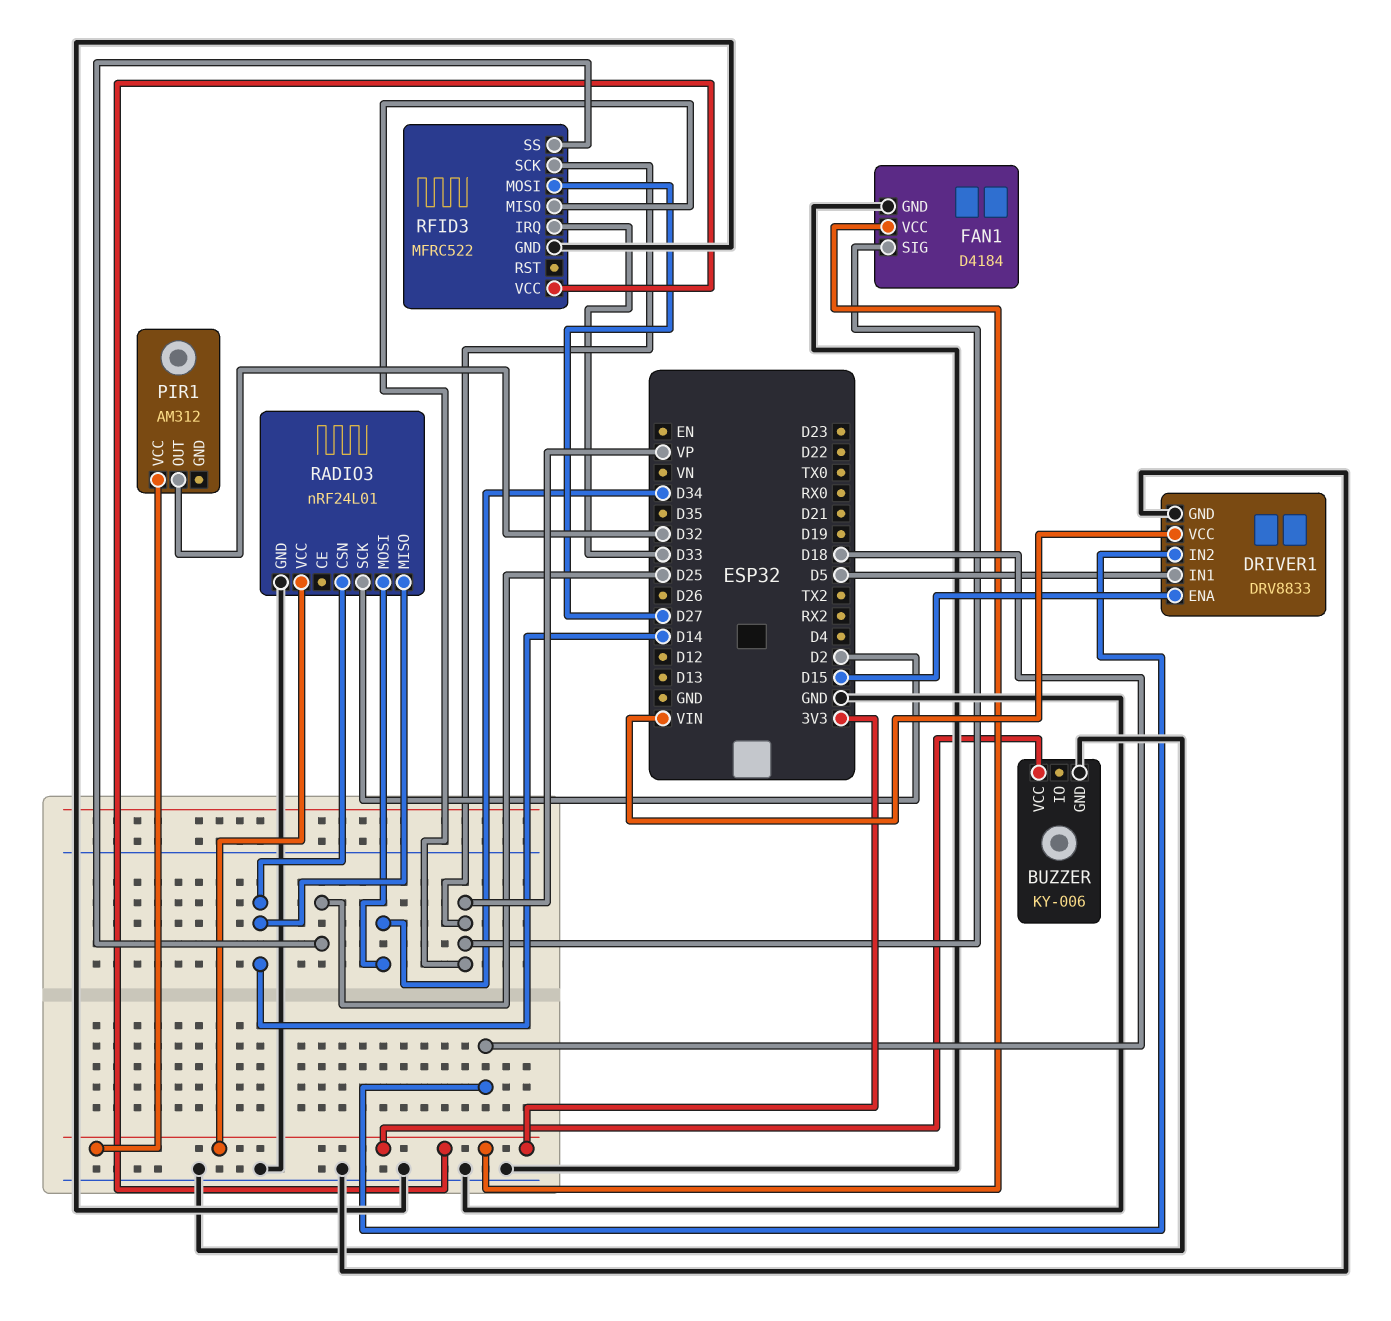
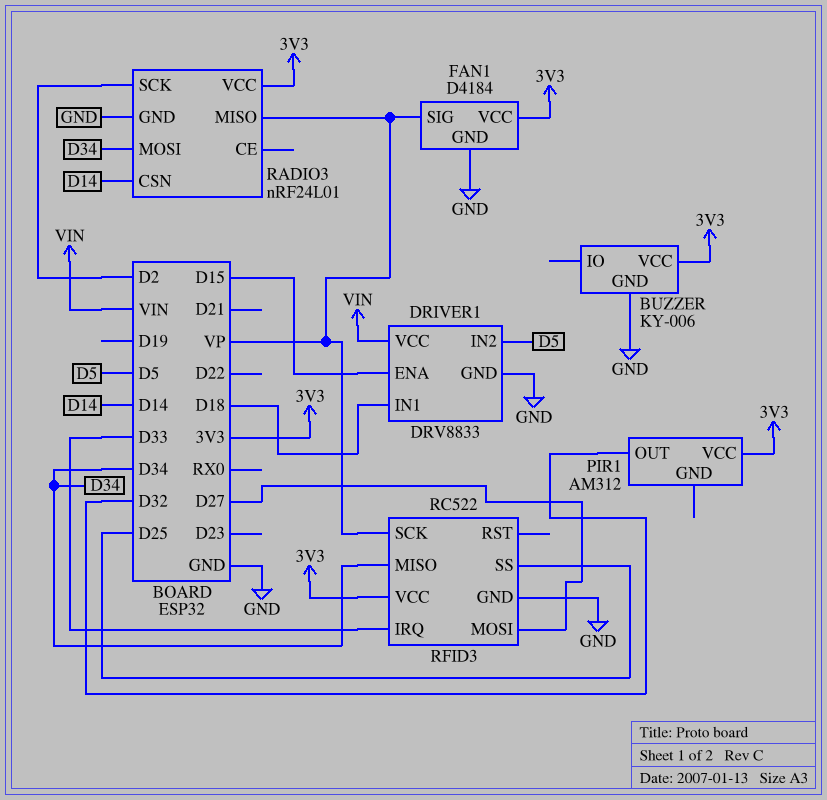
DRIVER1 pin IN1: D5 -> D18
DRIVER1 pin IN2: D18 -> D5
RADIO3 pin MISO: D14 -> VP
RFID3: MFRC522 -> RC522
RFID3 pin MISO: VP -> D34

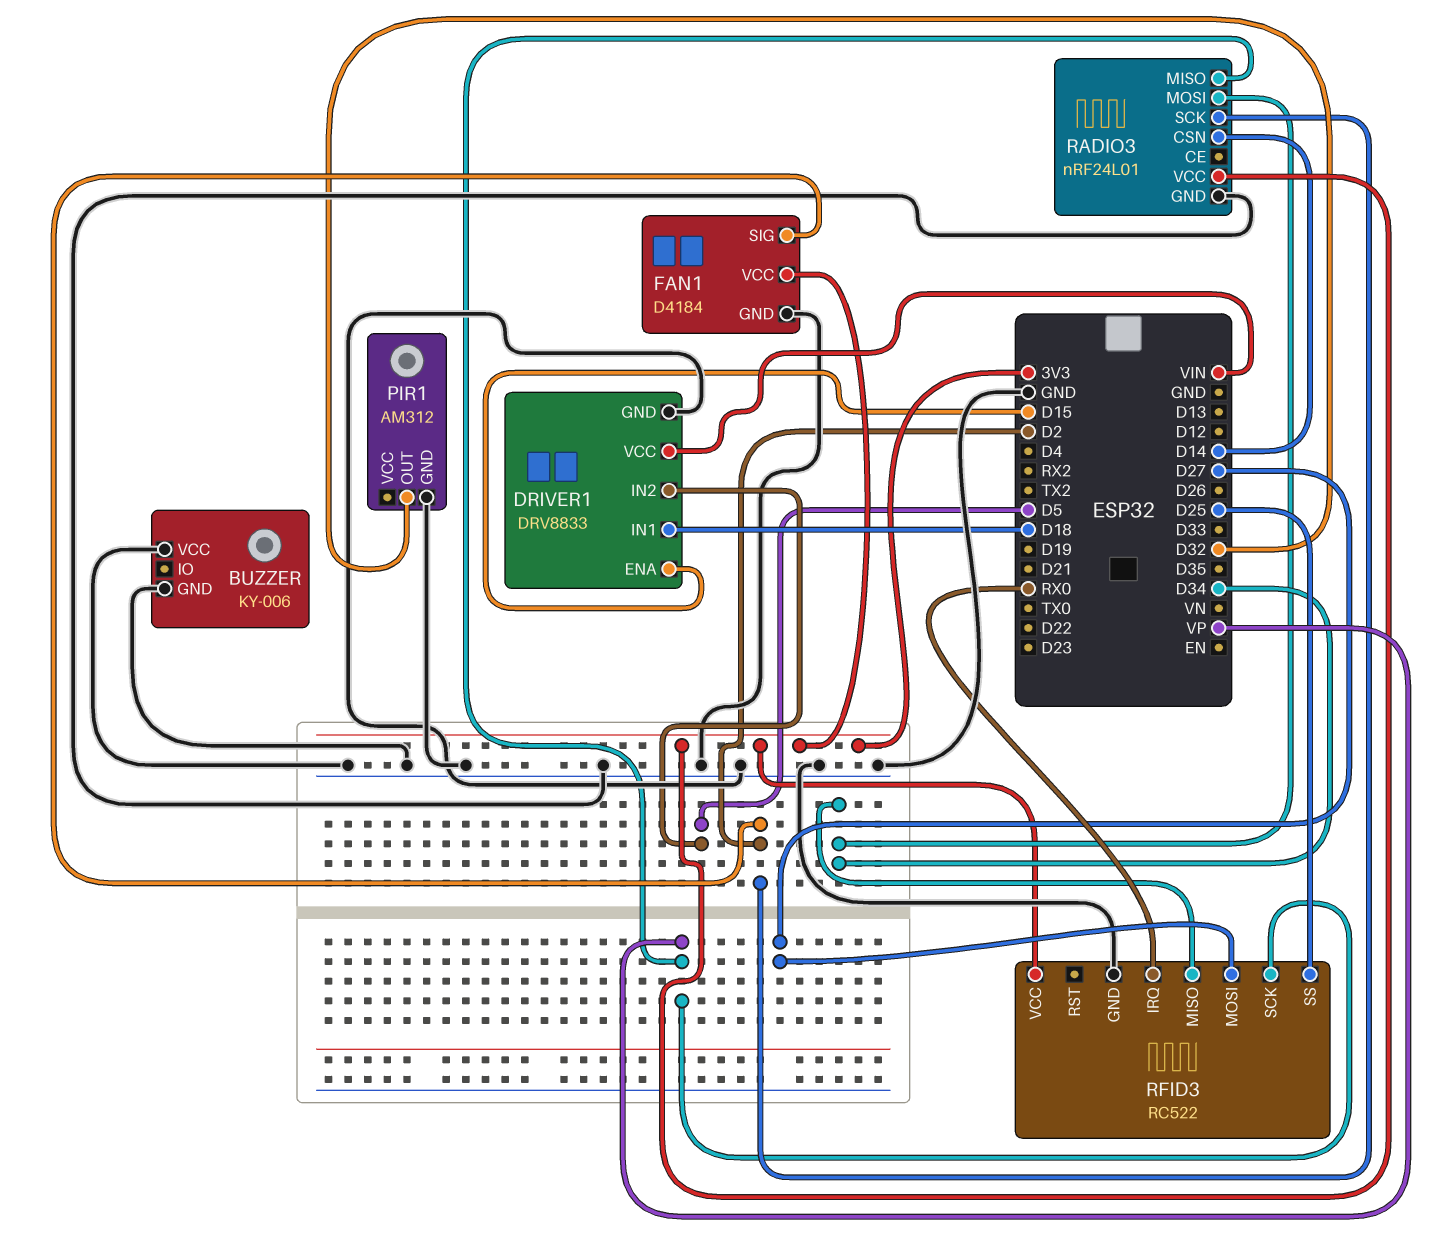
BUZZER pin VCC: 3V3 -> GND
FAN1 pin SIG: VP -> D2
PIR1 pin GND: none -> GND
PIR1 pin VCC: 3V3 -> none
RFID3 pin IRQ: D33 -> RX0

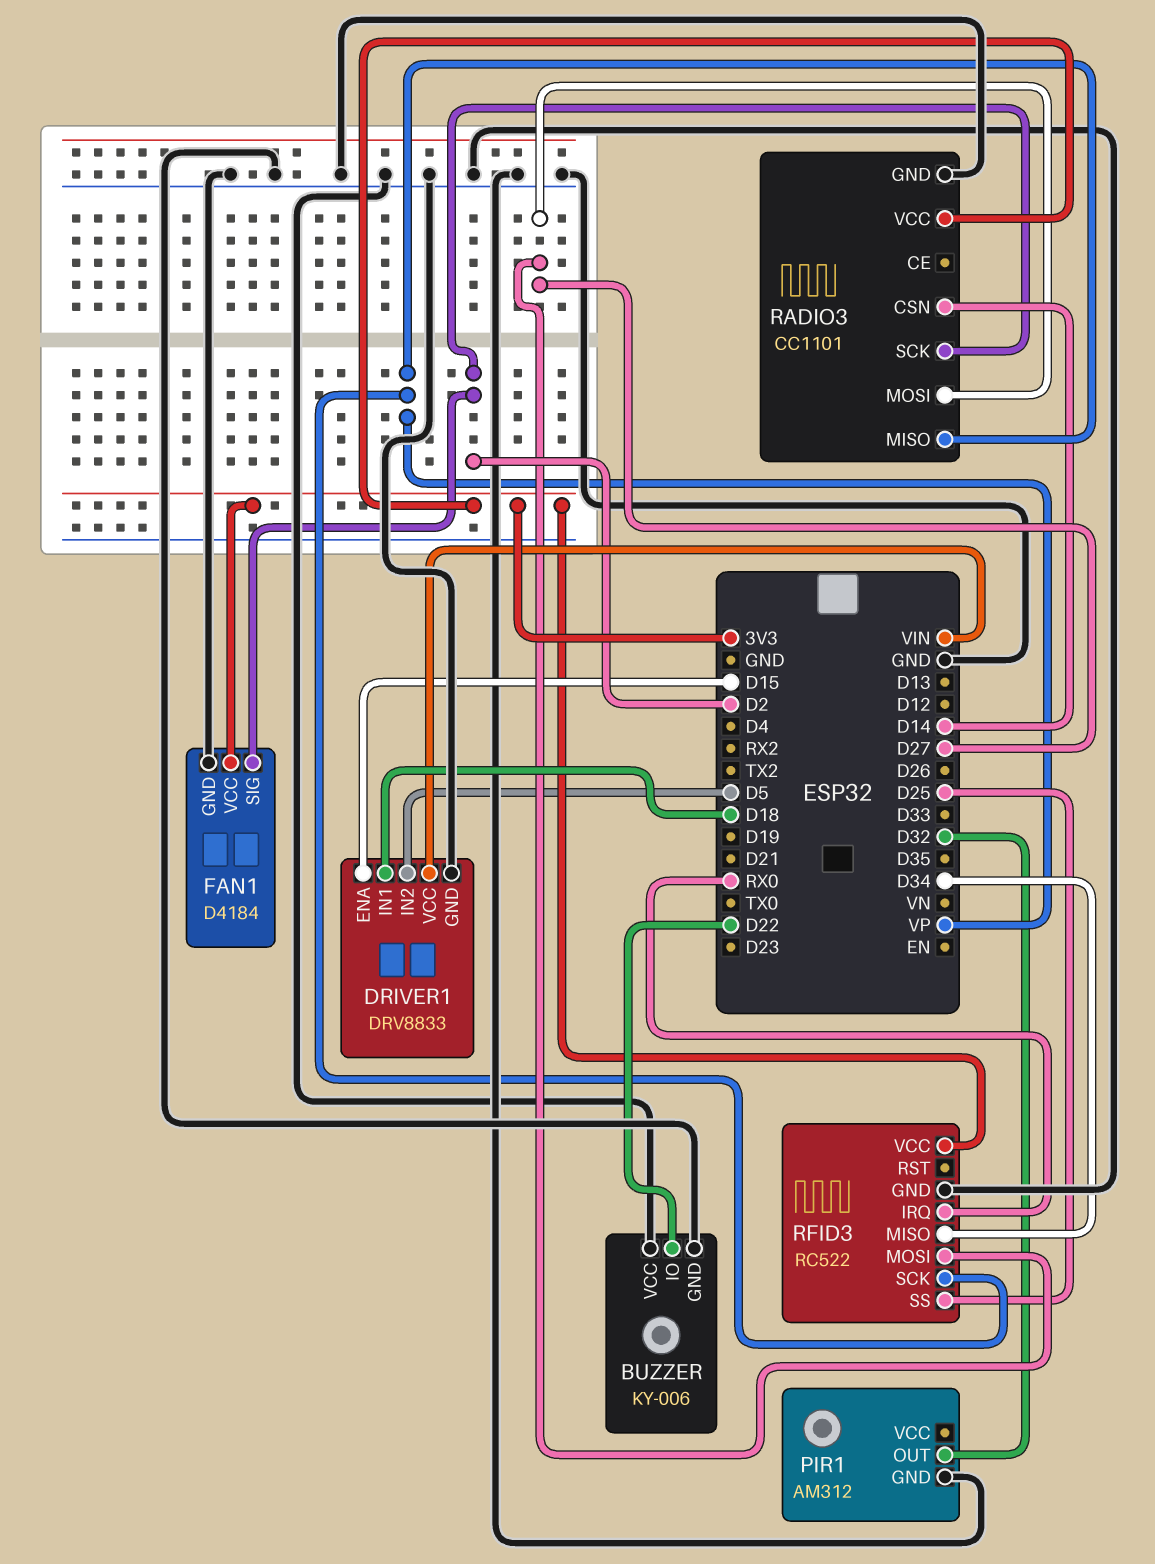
BUZZER pin IO: none -> D22
RADIO3: nRF24L01 -> CC1101
RADIO3 pin MOSI: D34 -> D27

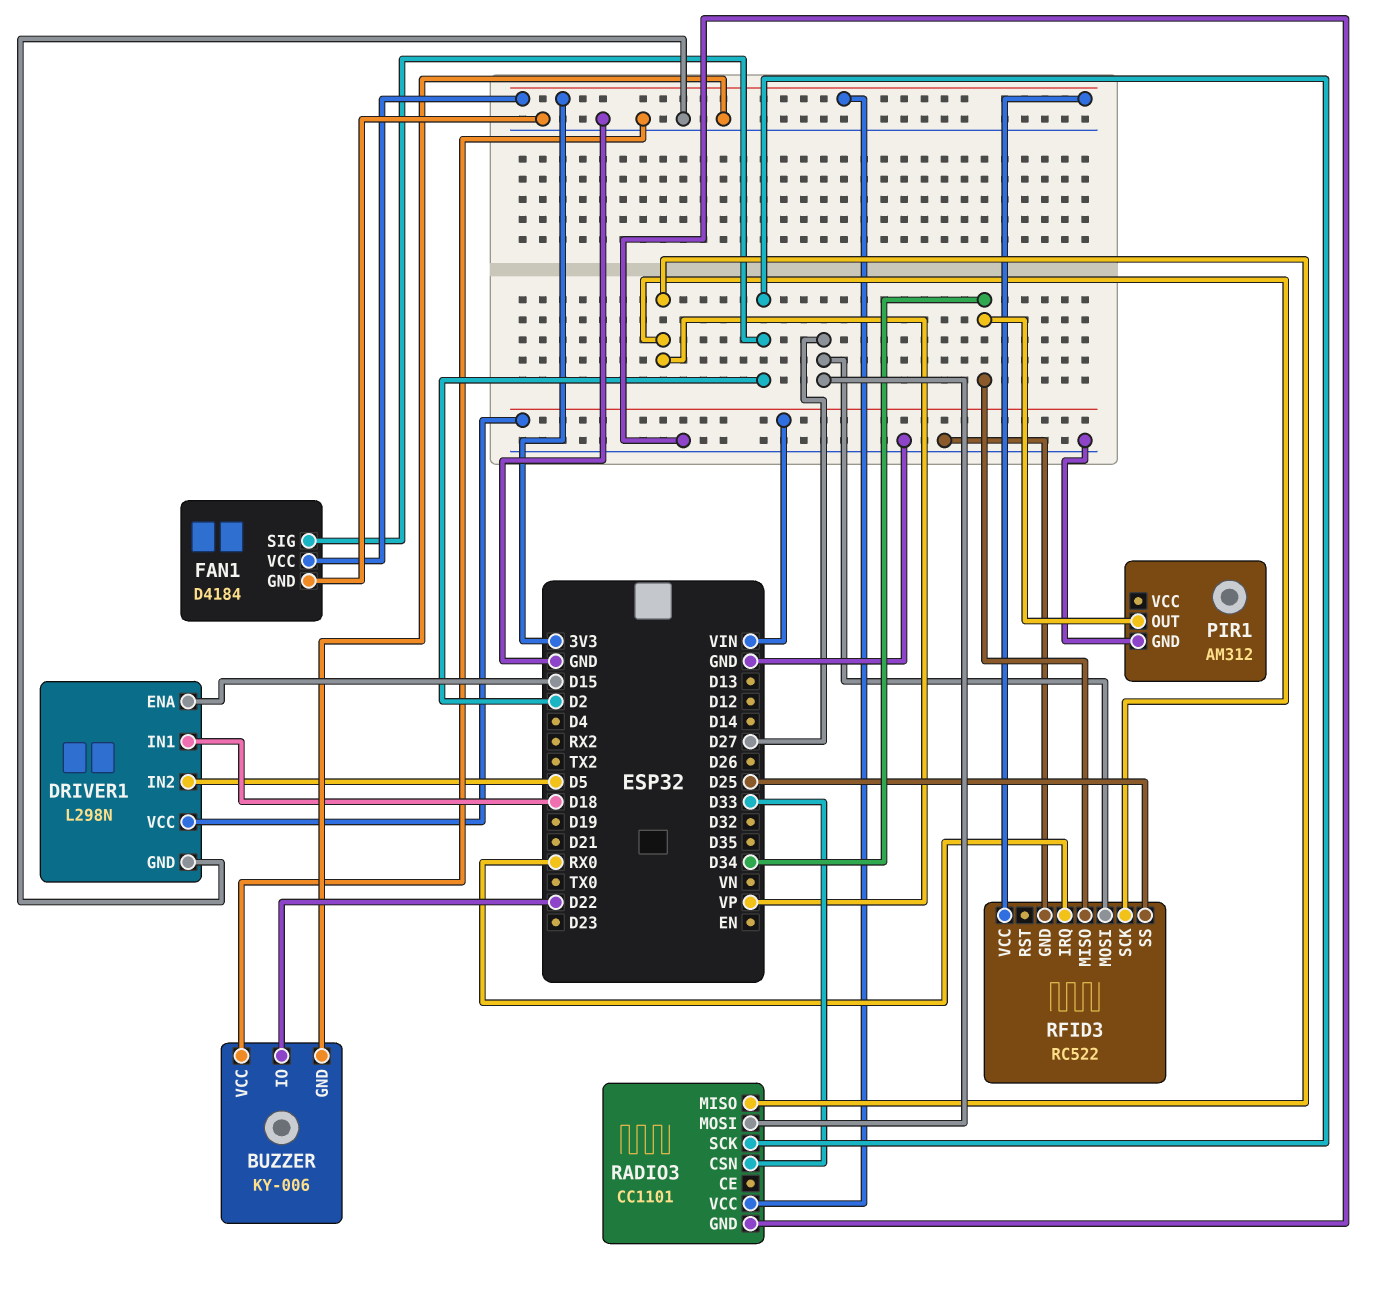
DRIVER1: DRV8833 -> L298N
PIR1 pin OUT: D32 -> D34
RADIO3 pin CSN: D14 -> D33

